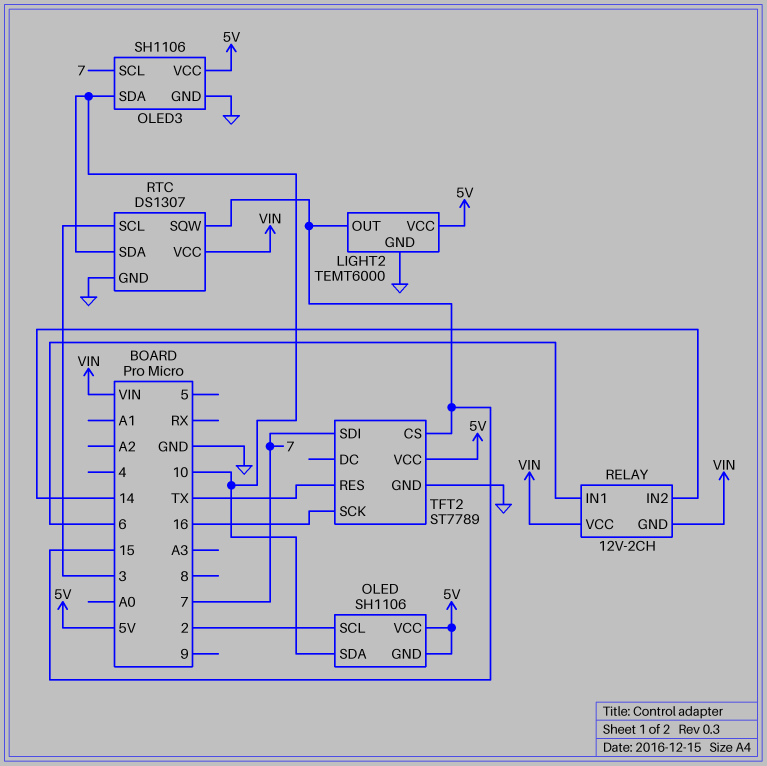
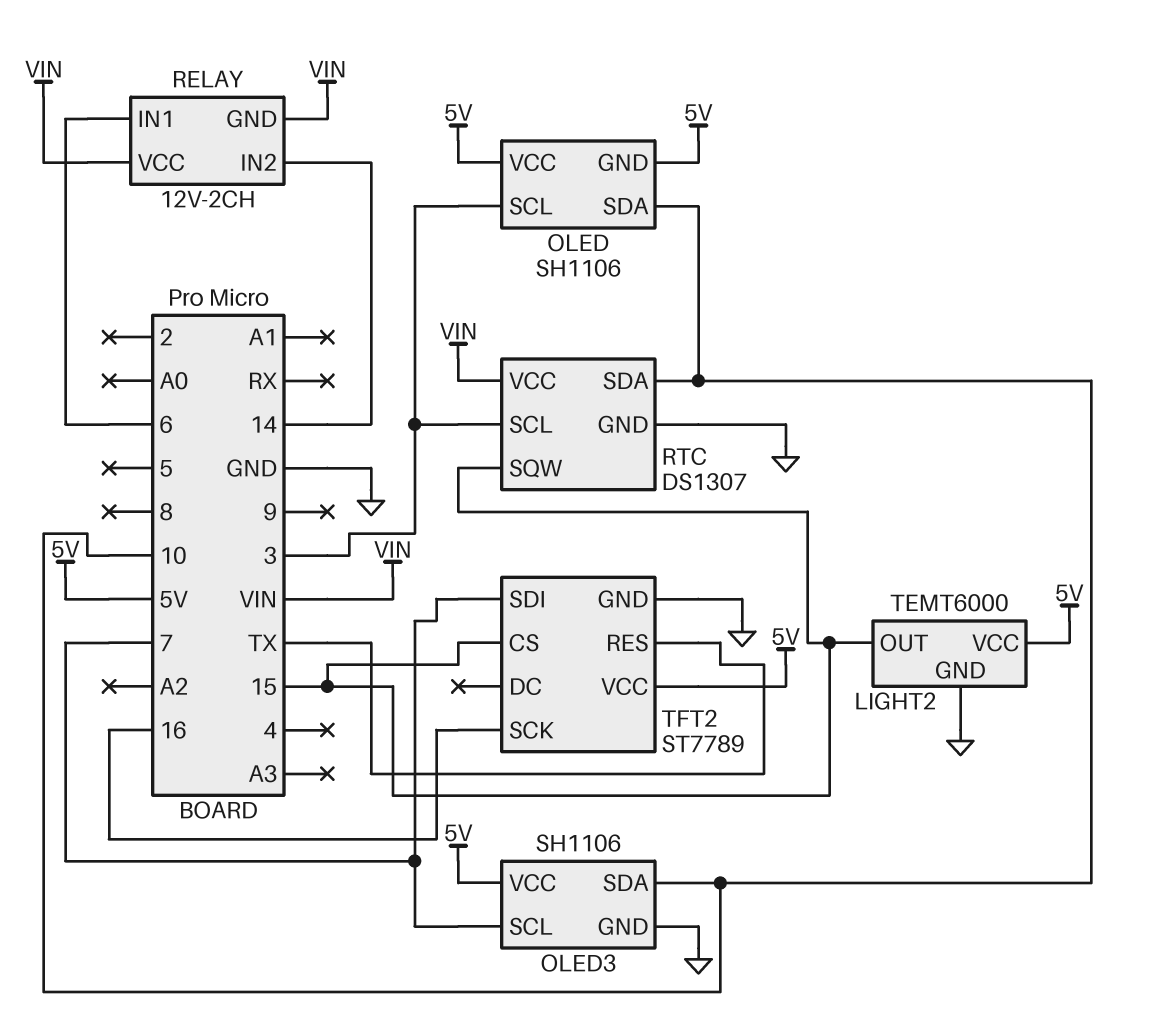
OLED pin SCL: 2 -> 3

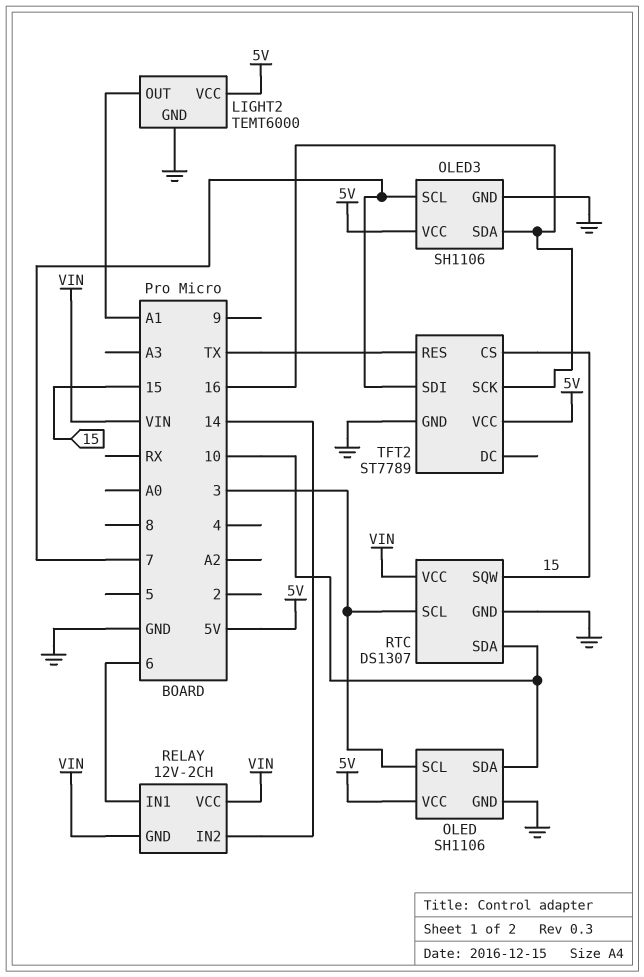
LIGHT2 pin OUT: 15 -> A1
OLED pin GND: 5V -> GND
OLED3 pin SDA: 10 -> 16

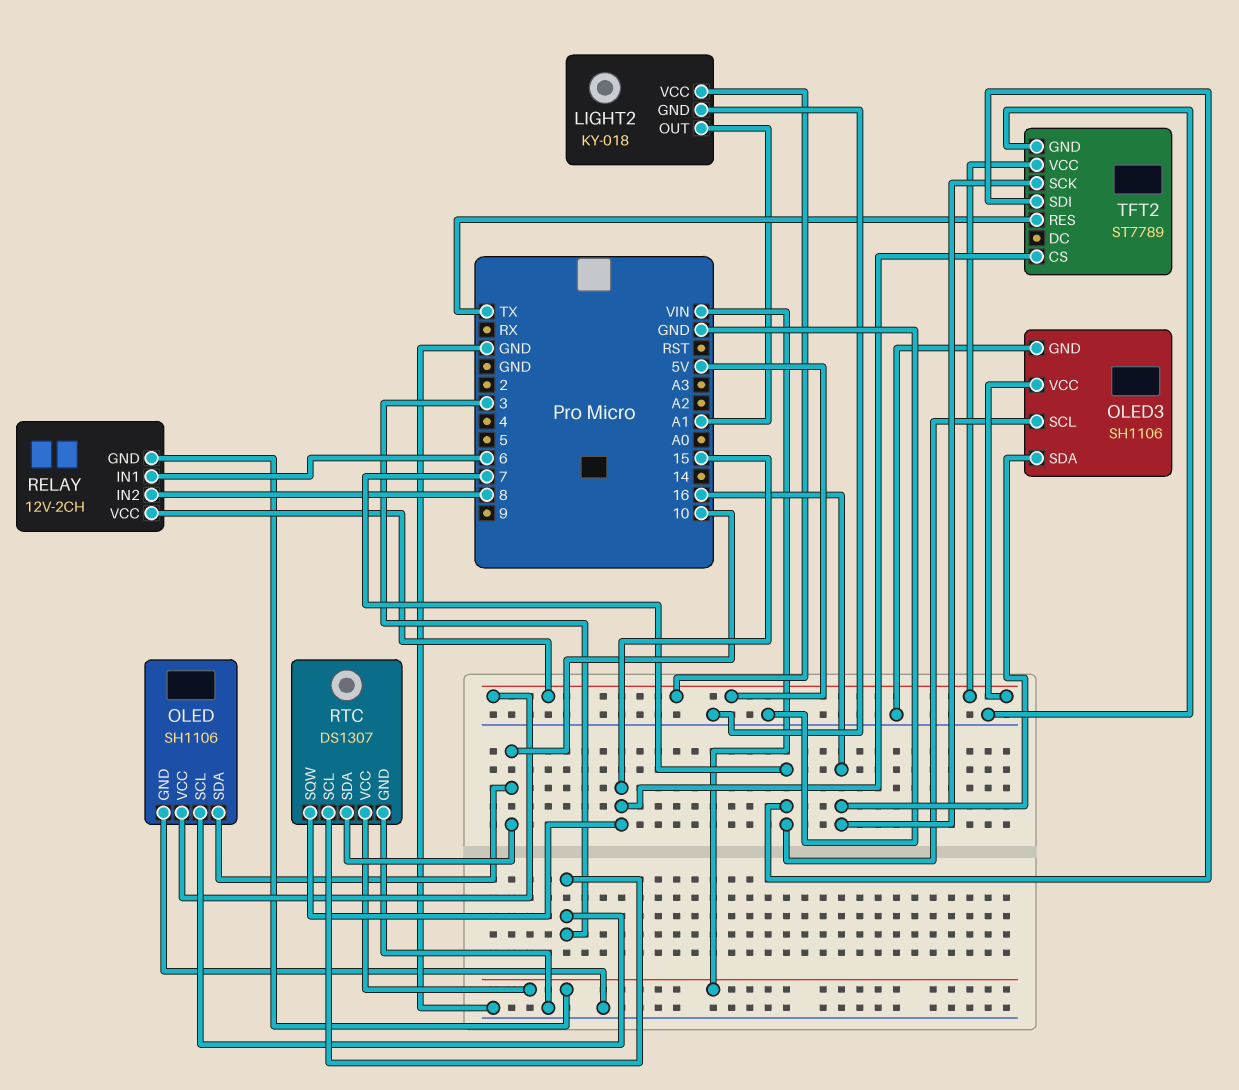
LIGHT2: TEMT6000 -> KY-018
RELAY pin IN2: 14 -> 8
RELAY pin VCC: VIN -> 5V

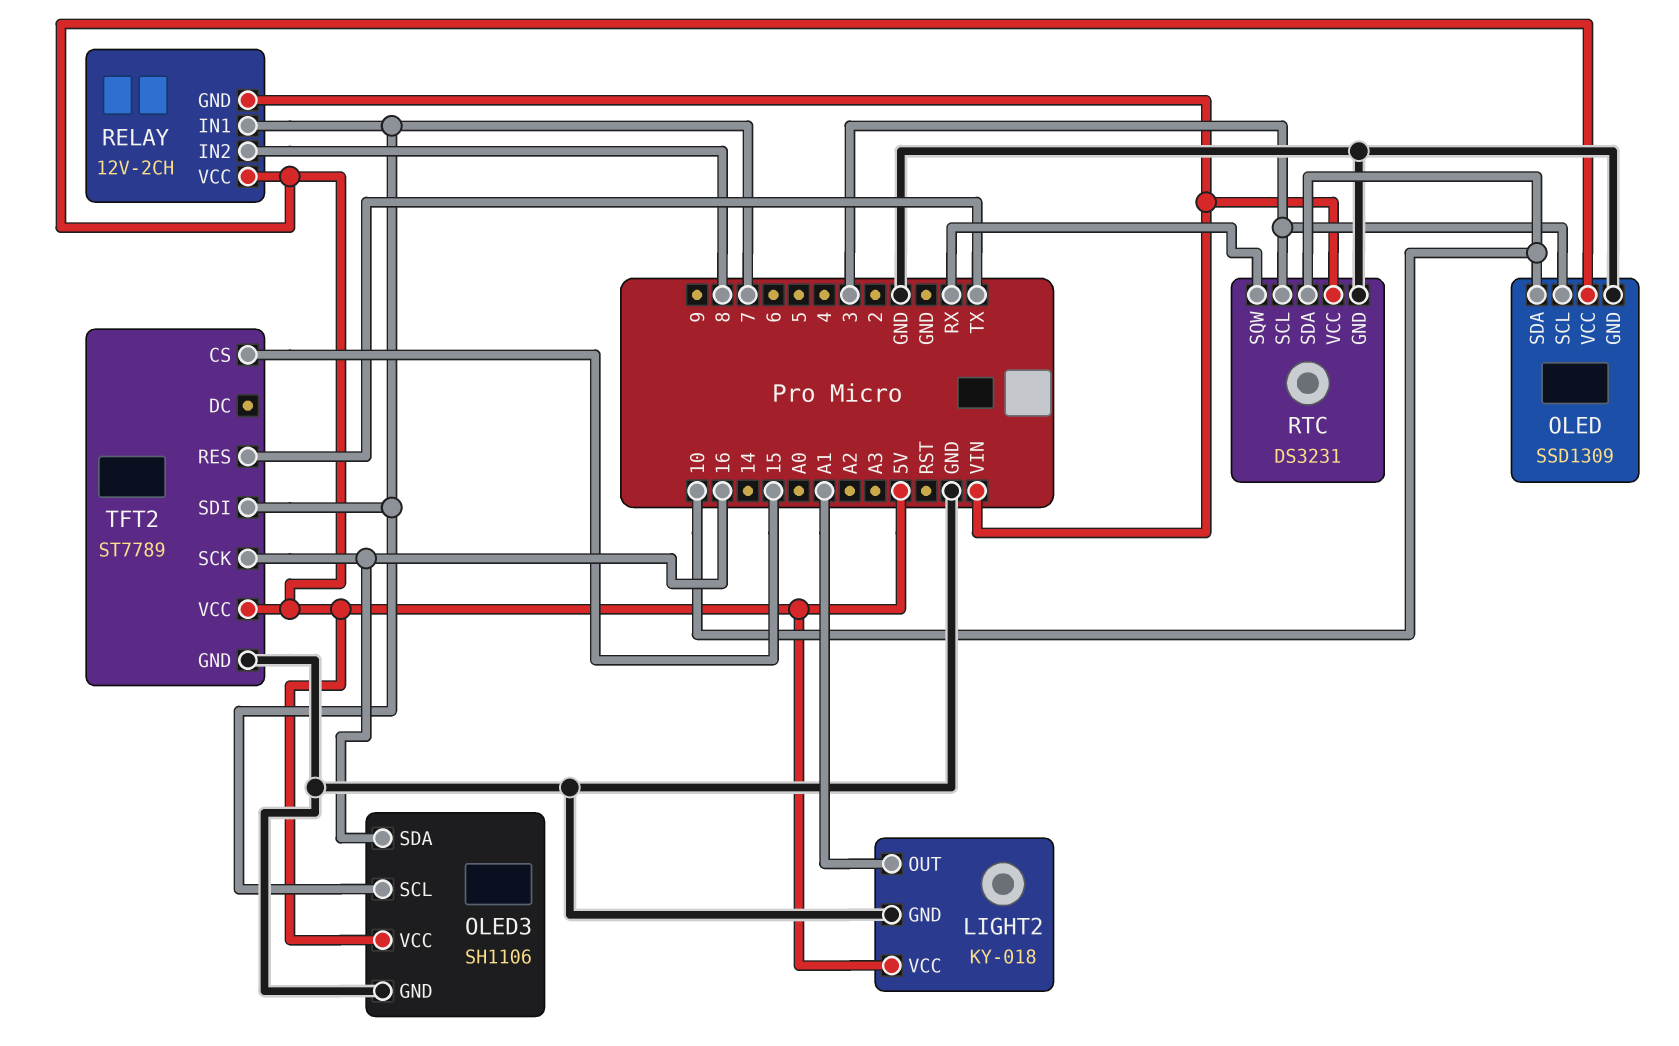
OLED: SH1106 -> SSD1309
RELAY pin IN1: 6 -> 7
RTC: DS1307 -> DS3231
RTC pin SQW: 15 -> RX

